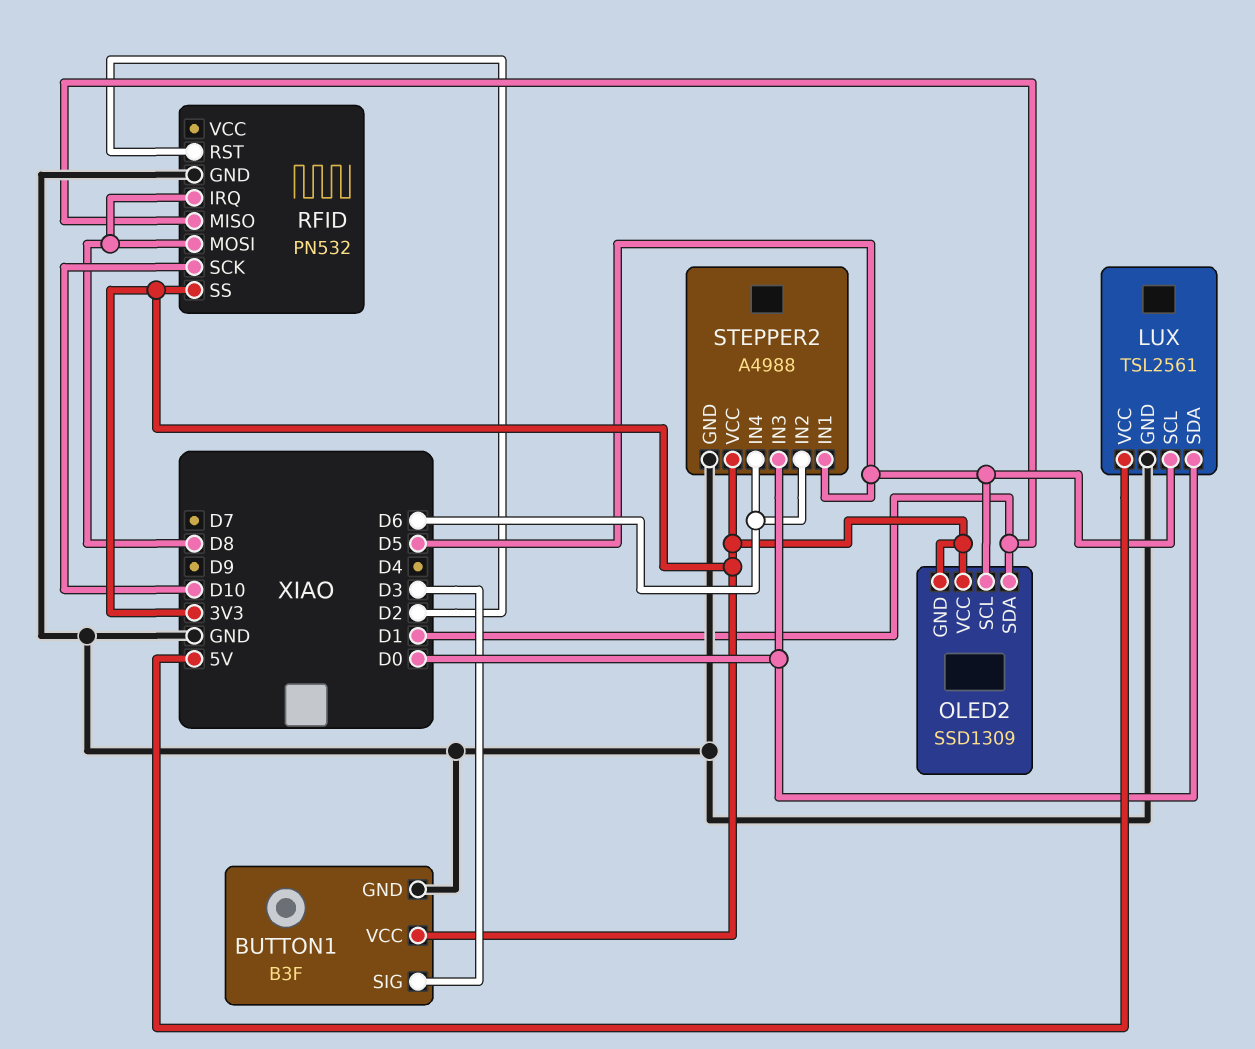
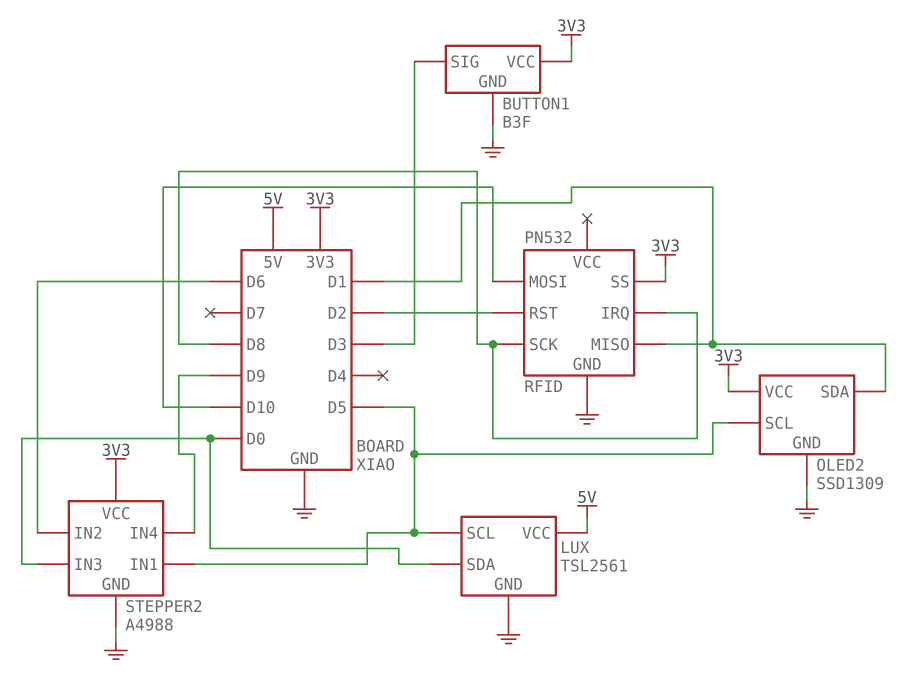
OLED2 pin GND: 3V3 -> GND
RFID pin MOSI: D8 -> D10
RFID pin SCK: D10 -> D8
STEPPER2 pin IN4: D6 -> D9

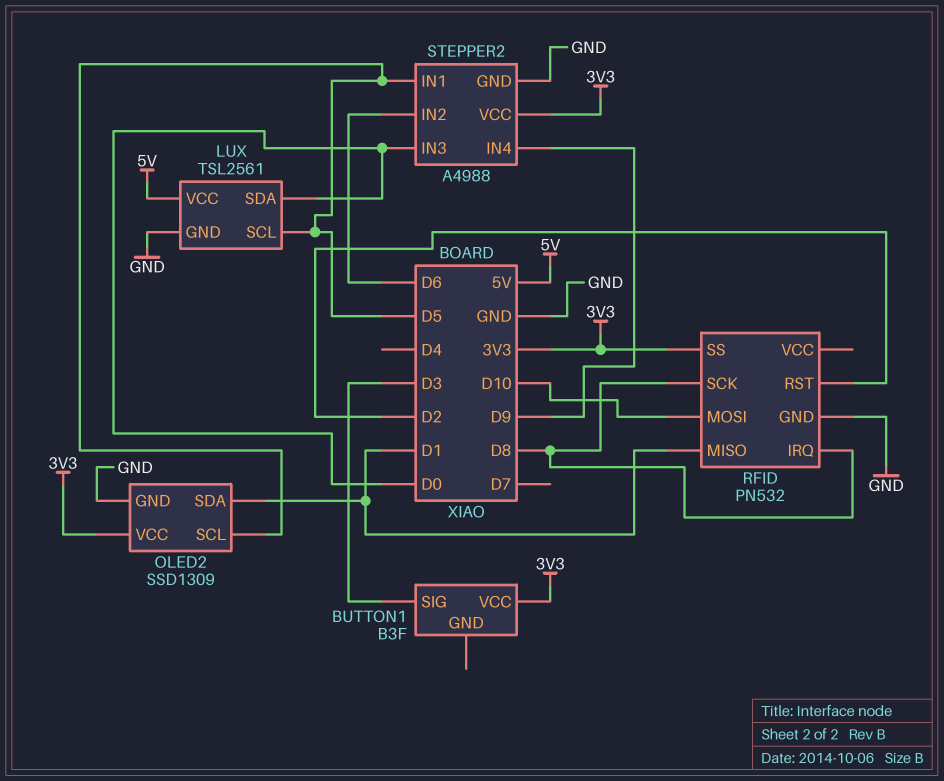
BUTTON1 pin GND: GND -> none

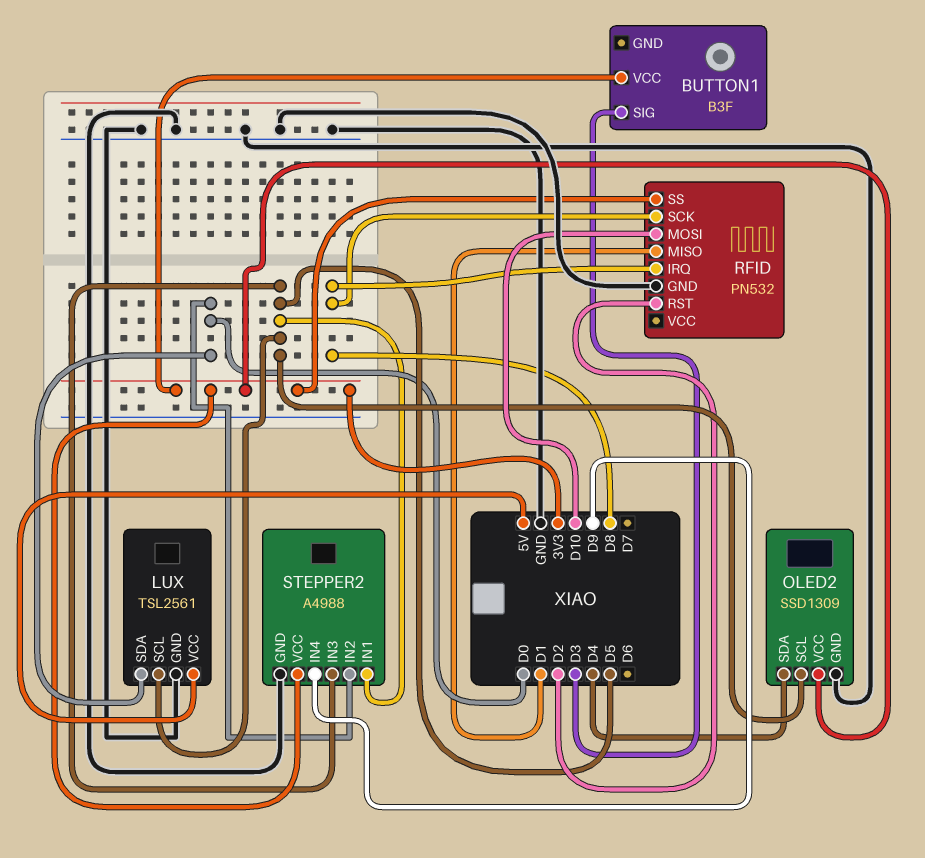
OLED2 pin SDA: D1 -> D4
STEPPER2 pin IN2: D6 -> D0
STEPPER2 pin IN3: D0 -> D5

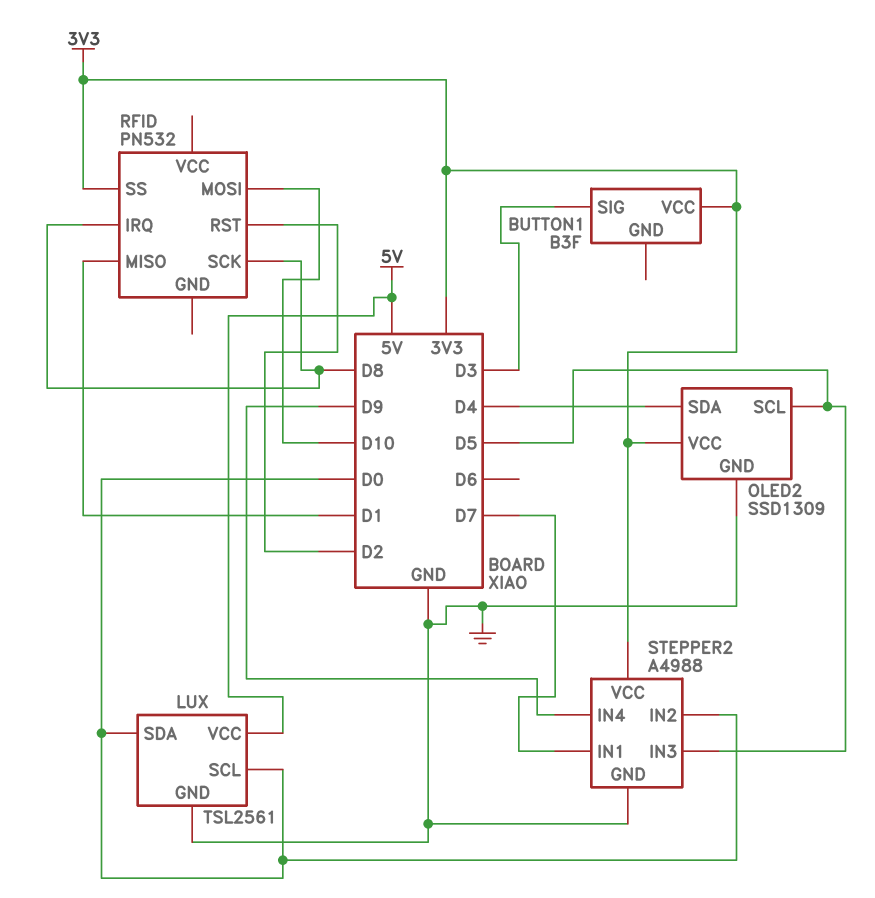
LUX pin SCL: D5 -> D0
RFID pin GND: GND -> none
STEPPER2 pin IN1: D5 -> D7

